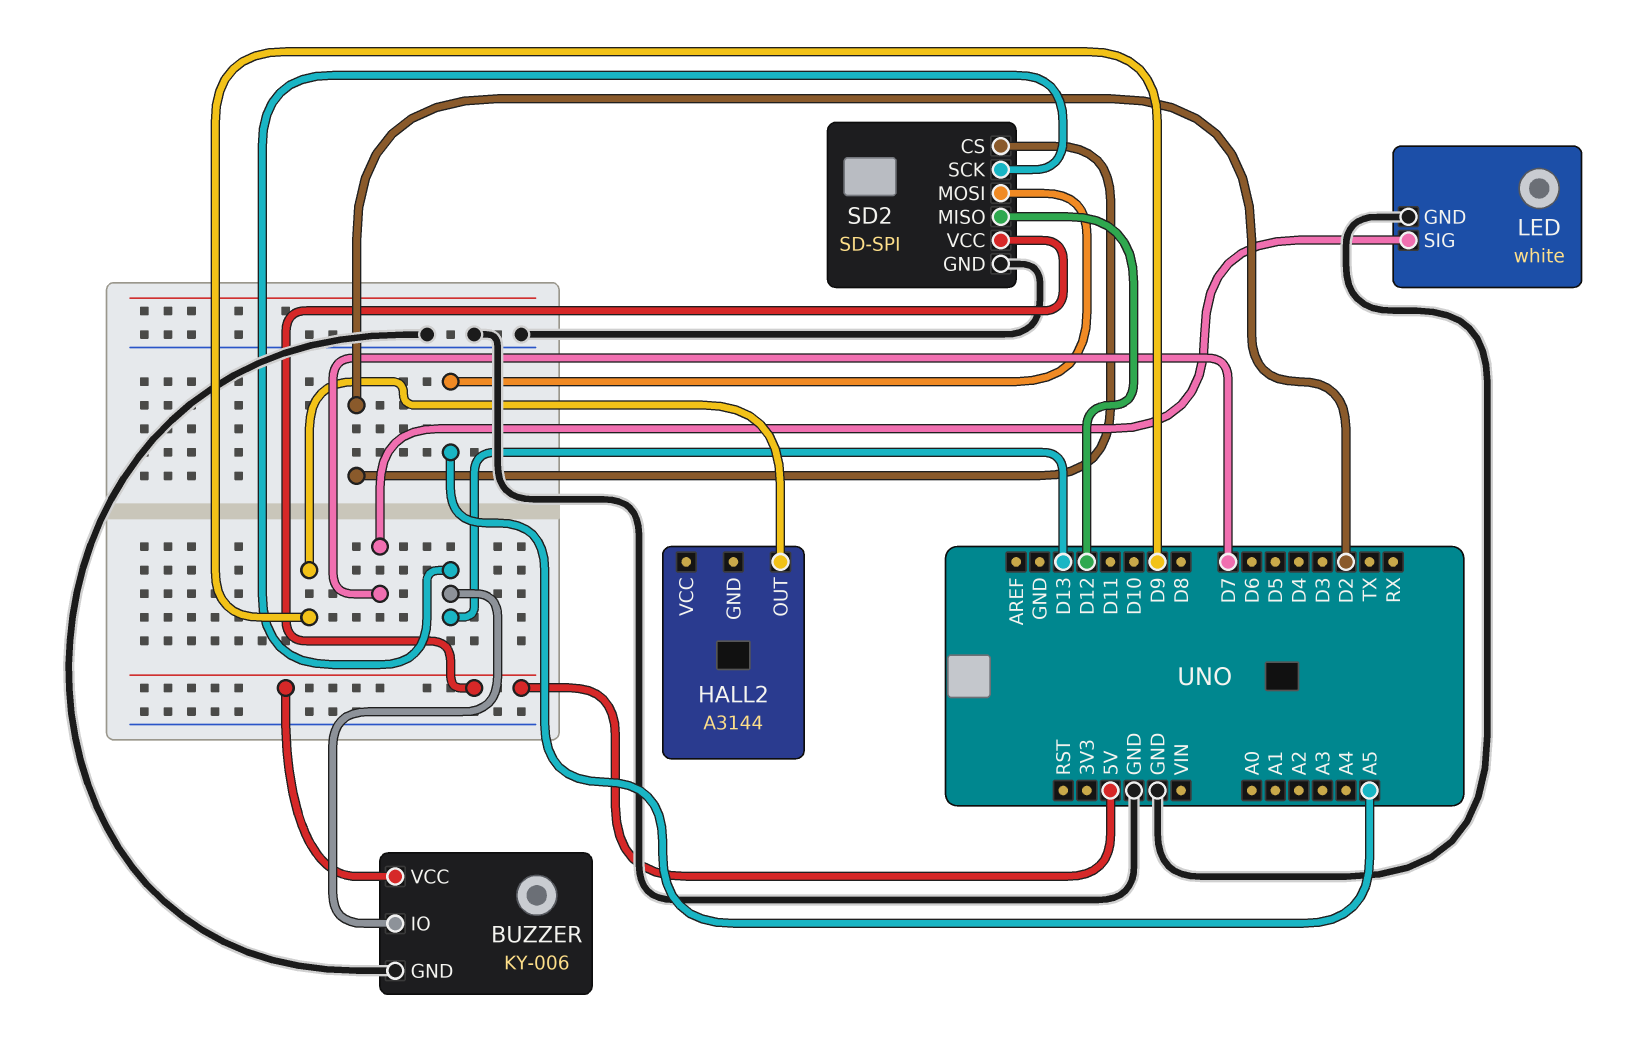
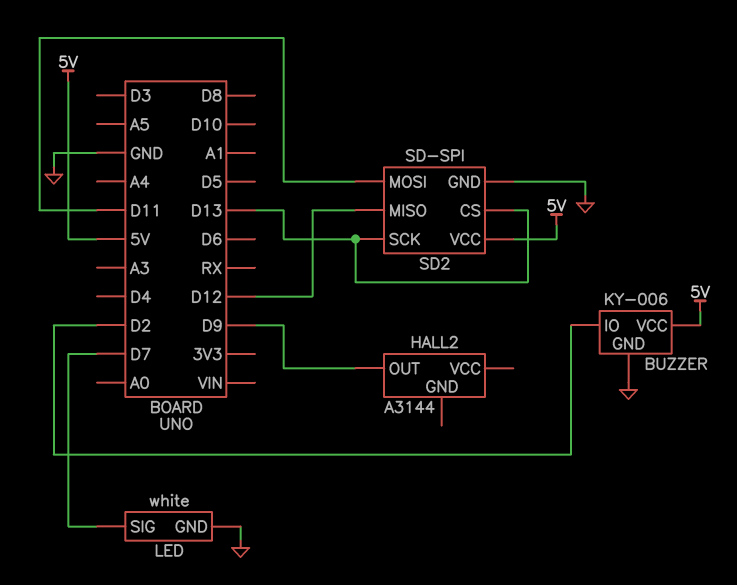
BUZZER pin IO: D13 -> D2
SD2 pin CS: D2 -> D13
SD2 pin MOSI: A5 -> D11

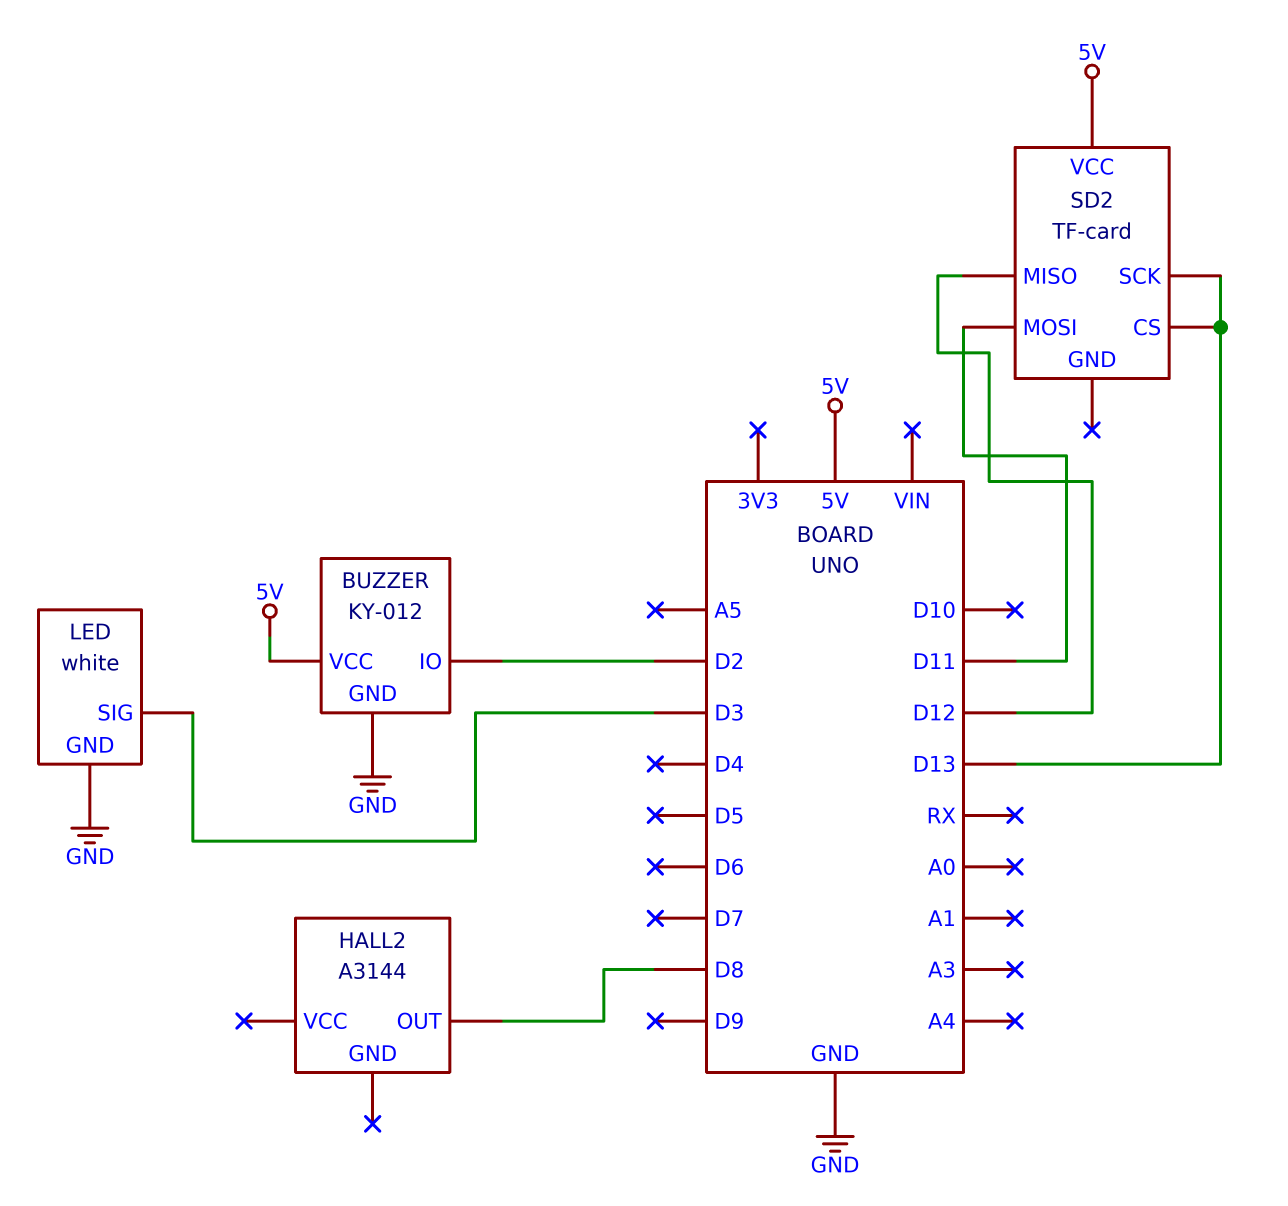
BUZZER: KY-006 -> KY-012
HALL2 pin OUT: D9 -> D8
LED pin SIG: D7 -> D3
SD2: SD-SPI -> TF-card
SD2 pin GND: GND -> none

